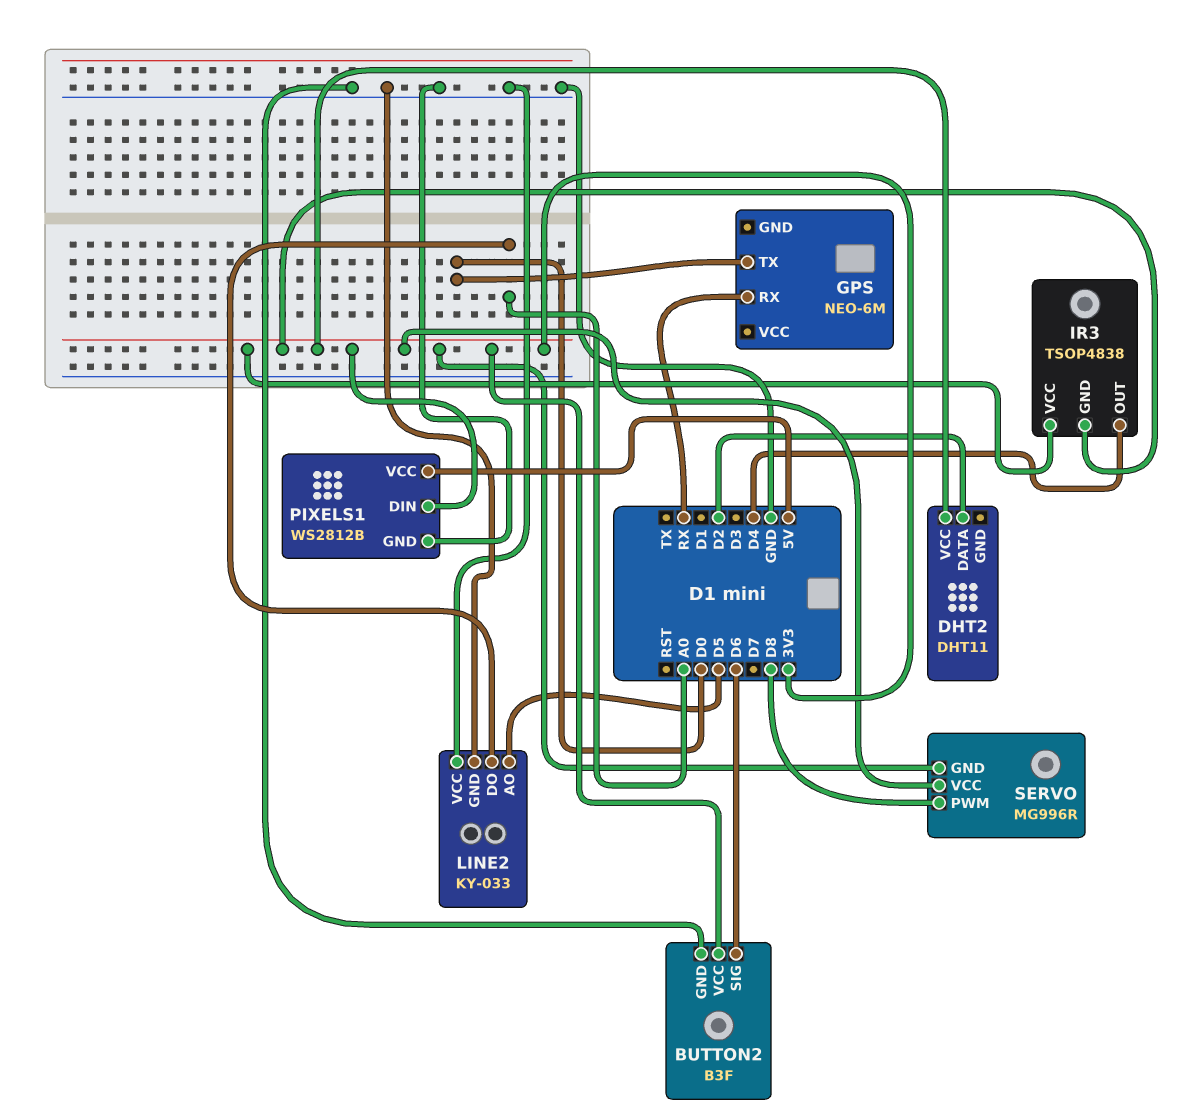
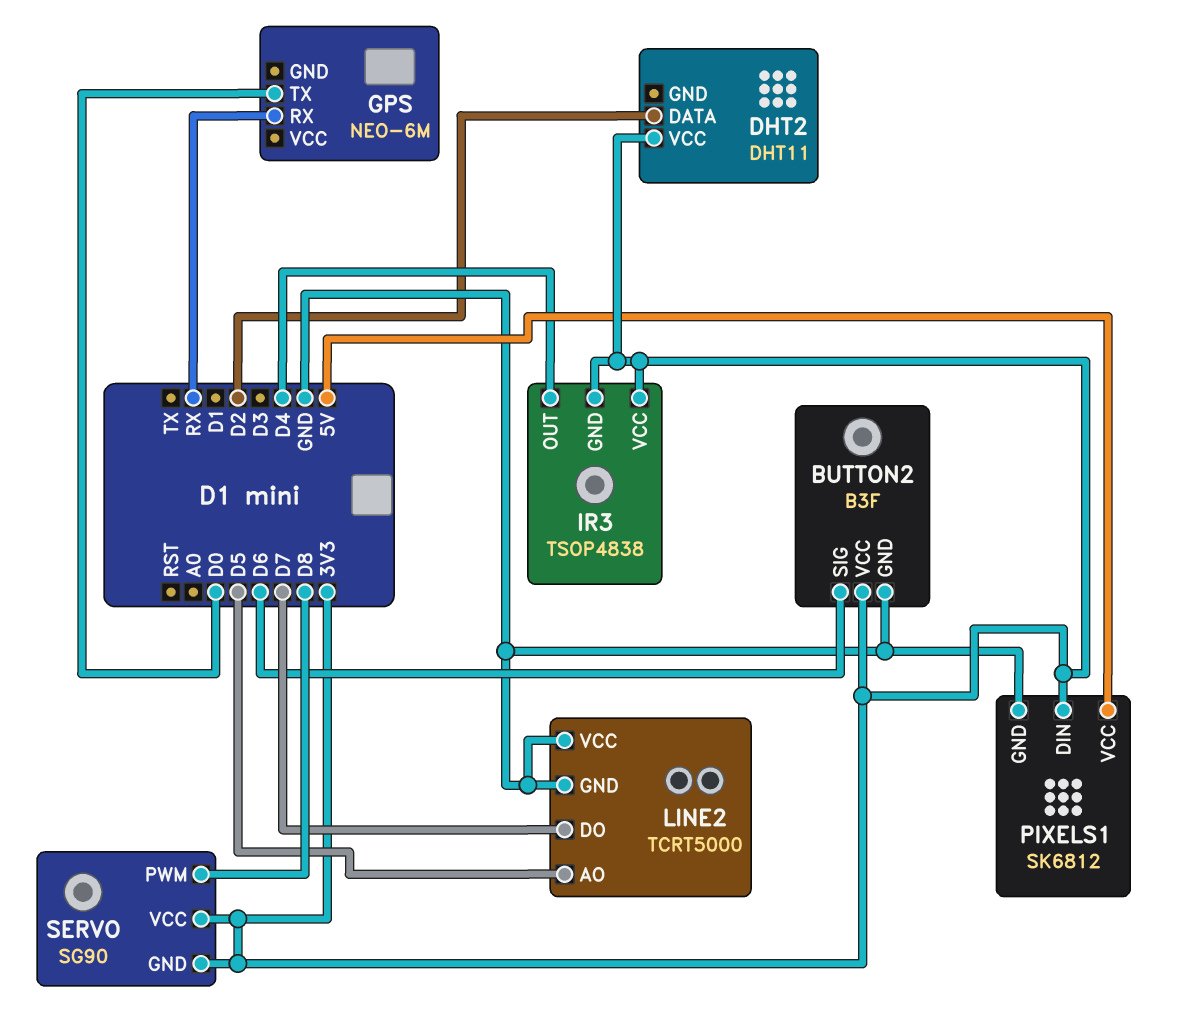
LINE2: KY-033 -> TCRT5000
LINE2 pin DO: A0 -> D7
PIXELS1: WS2812B -> SK6812
SERVO: MG996R -> SG90

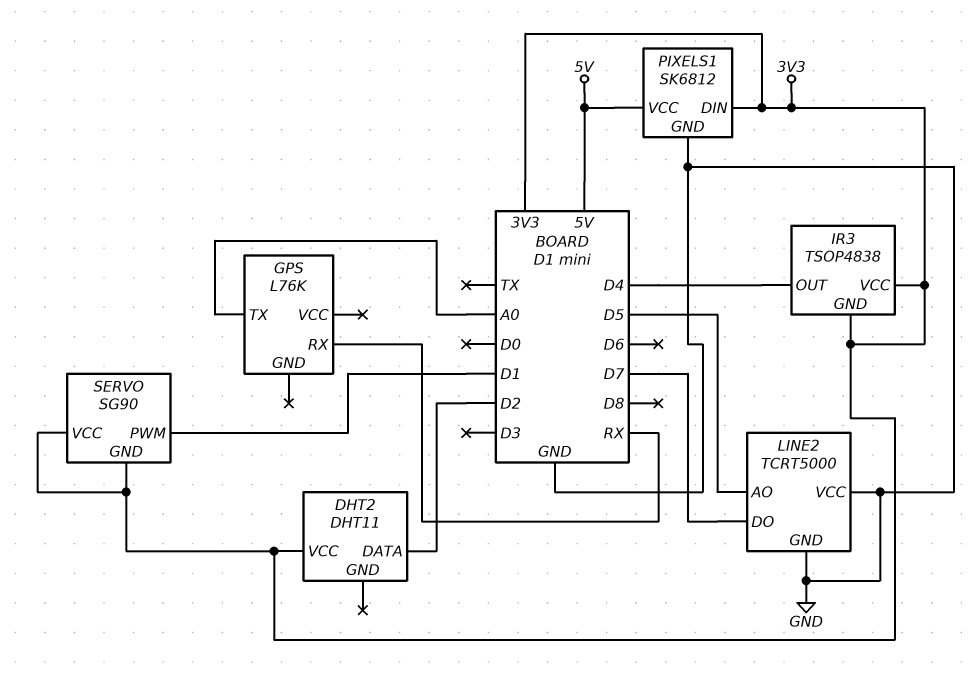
BUTTON2: B3F -> none
BUTTON2 pin GND: GND -> none
BUTTON2 pin SIG: D6 -> none
BUTTON2 pin VCC: 3V3 -> none
GPS: NEO-6M -> L76K
GPS pin TX: D0 -> A0
SERVO pin PWM: D8 -> D1

